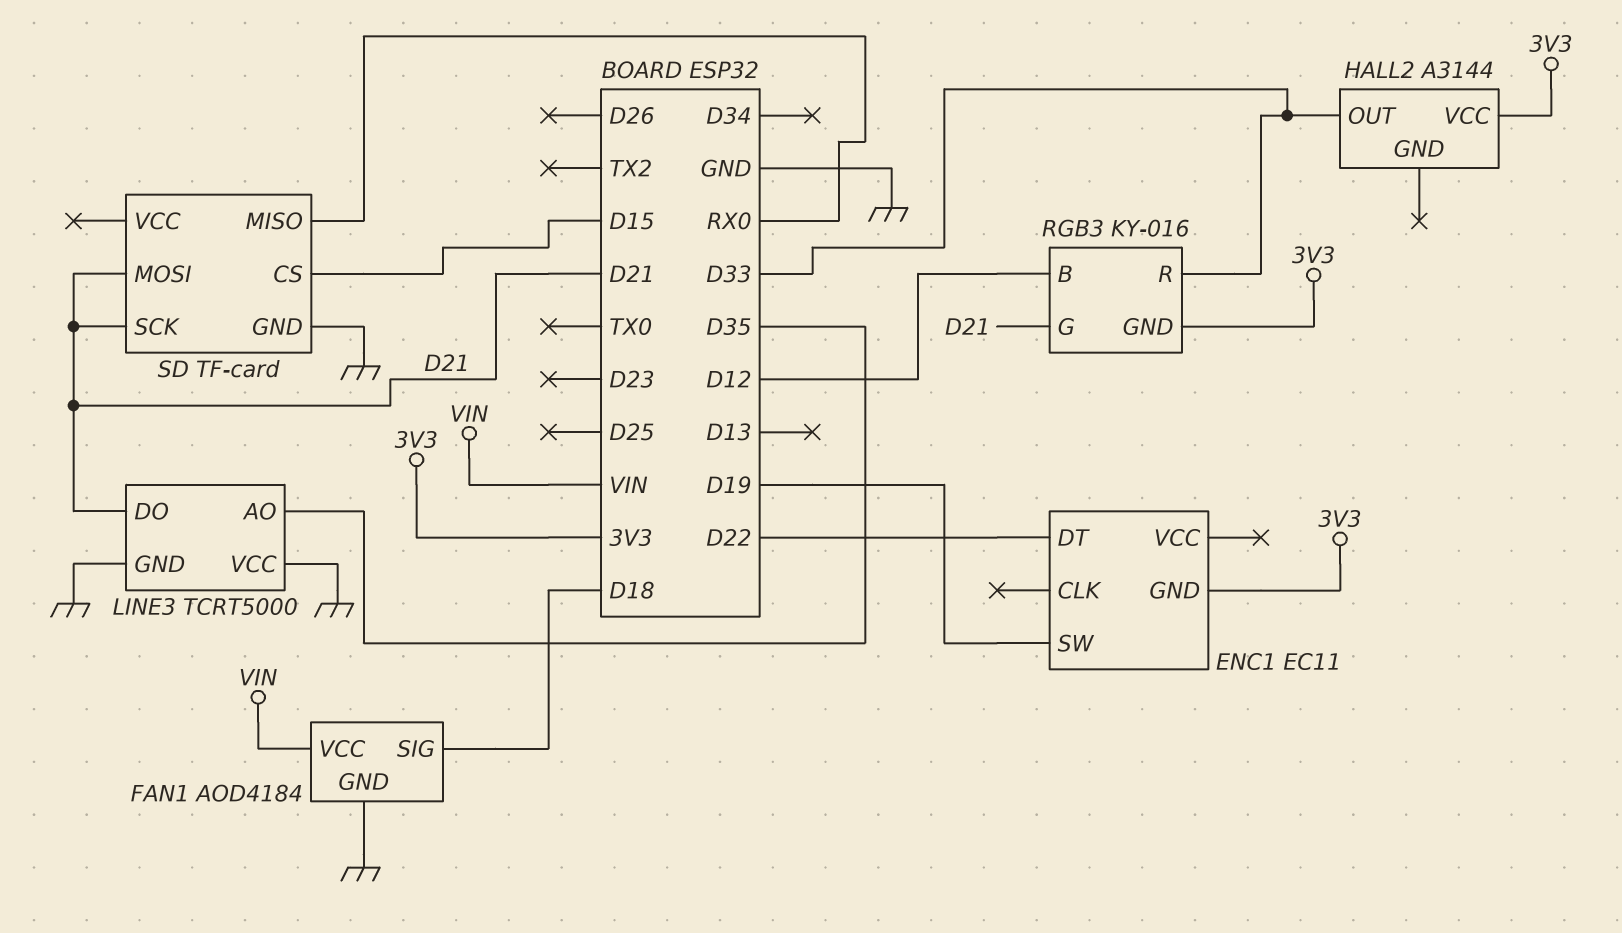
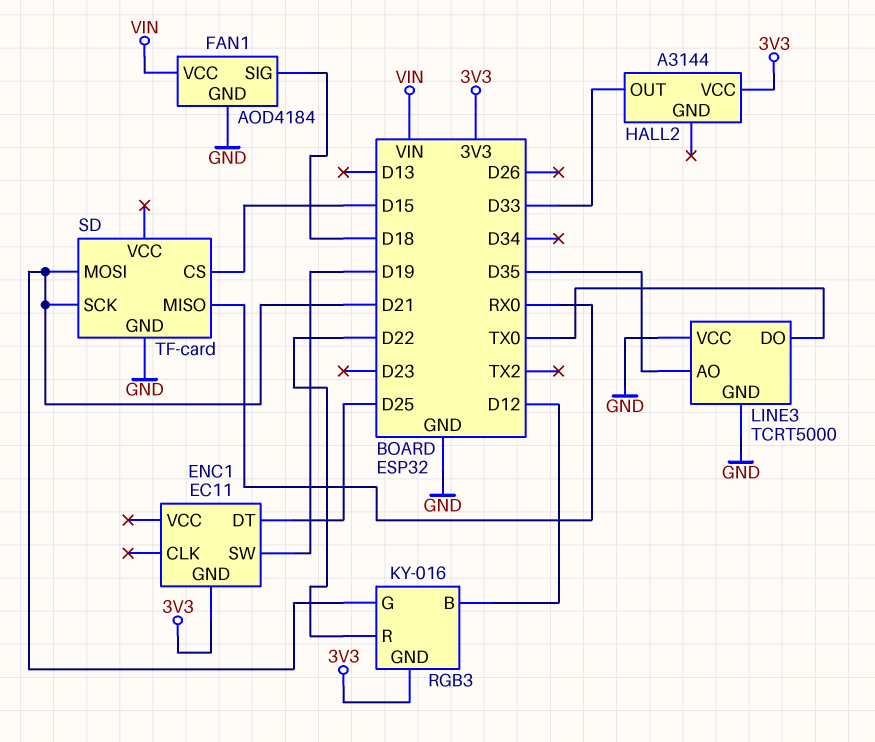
ENC1 pin DT: D22 -> D25
LINE3 pin DO: D21 -> TX0
RGB3 pin R: D33 -> D22

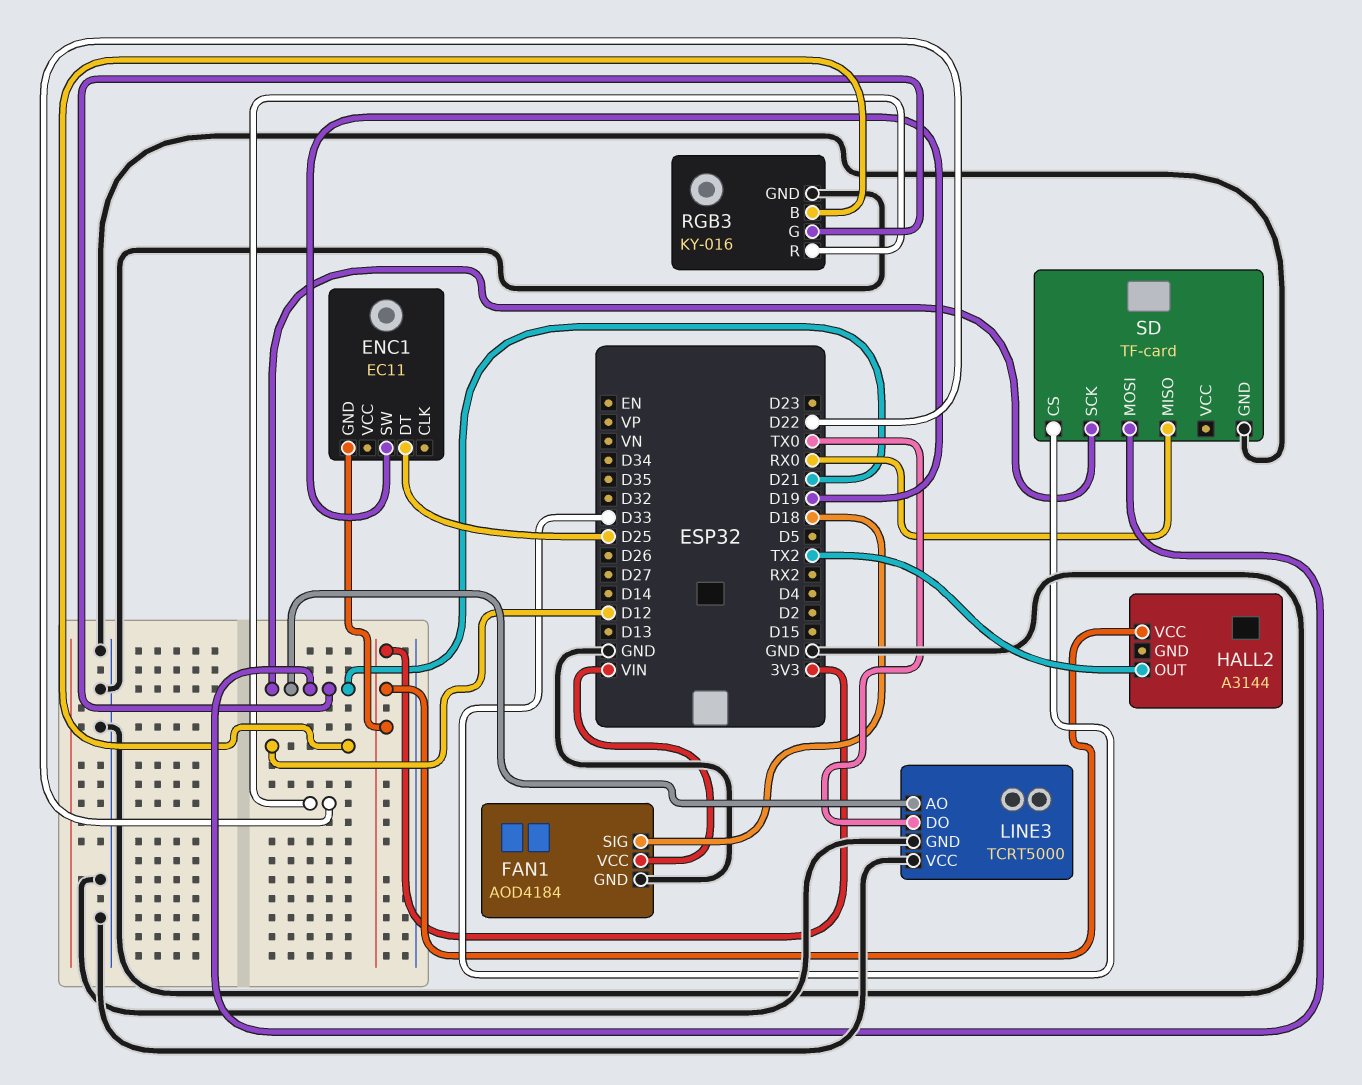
HALL2 pin OUT: D33 -> TX2
LINE3 pin AO: D35 -> D21
RGB3 pin GND: 3V3 -> GND
SD pin CS: D15 -> D33

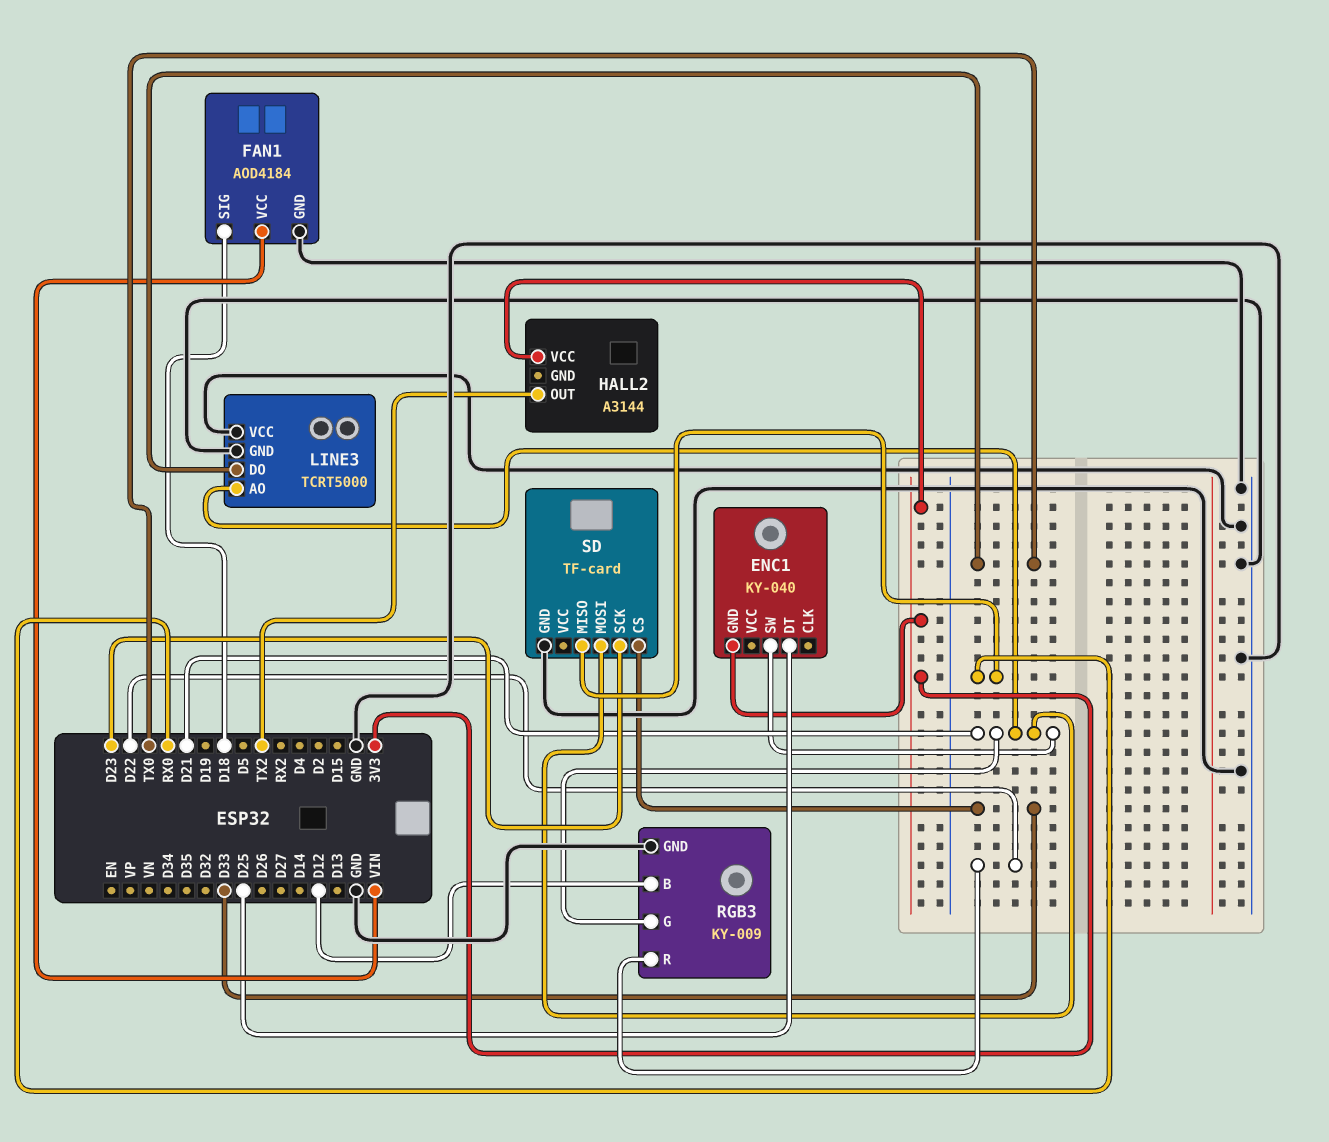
ENC1: EC11 -> KY-040
ENC1 pin SW: D19 -> D21
RGB3: KY-016 -> KY-009
SD pin SCK: D21 -> D23

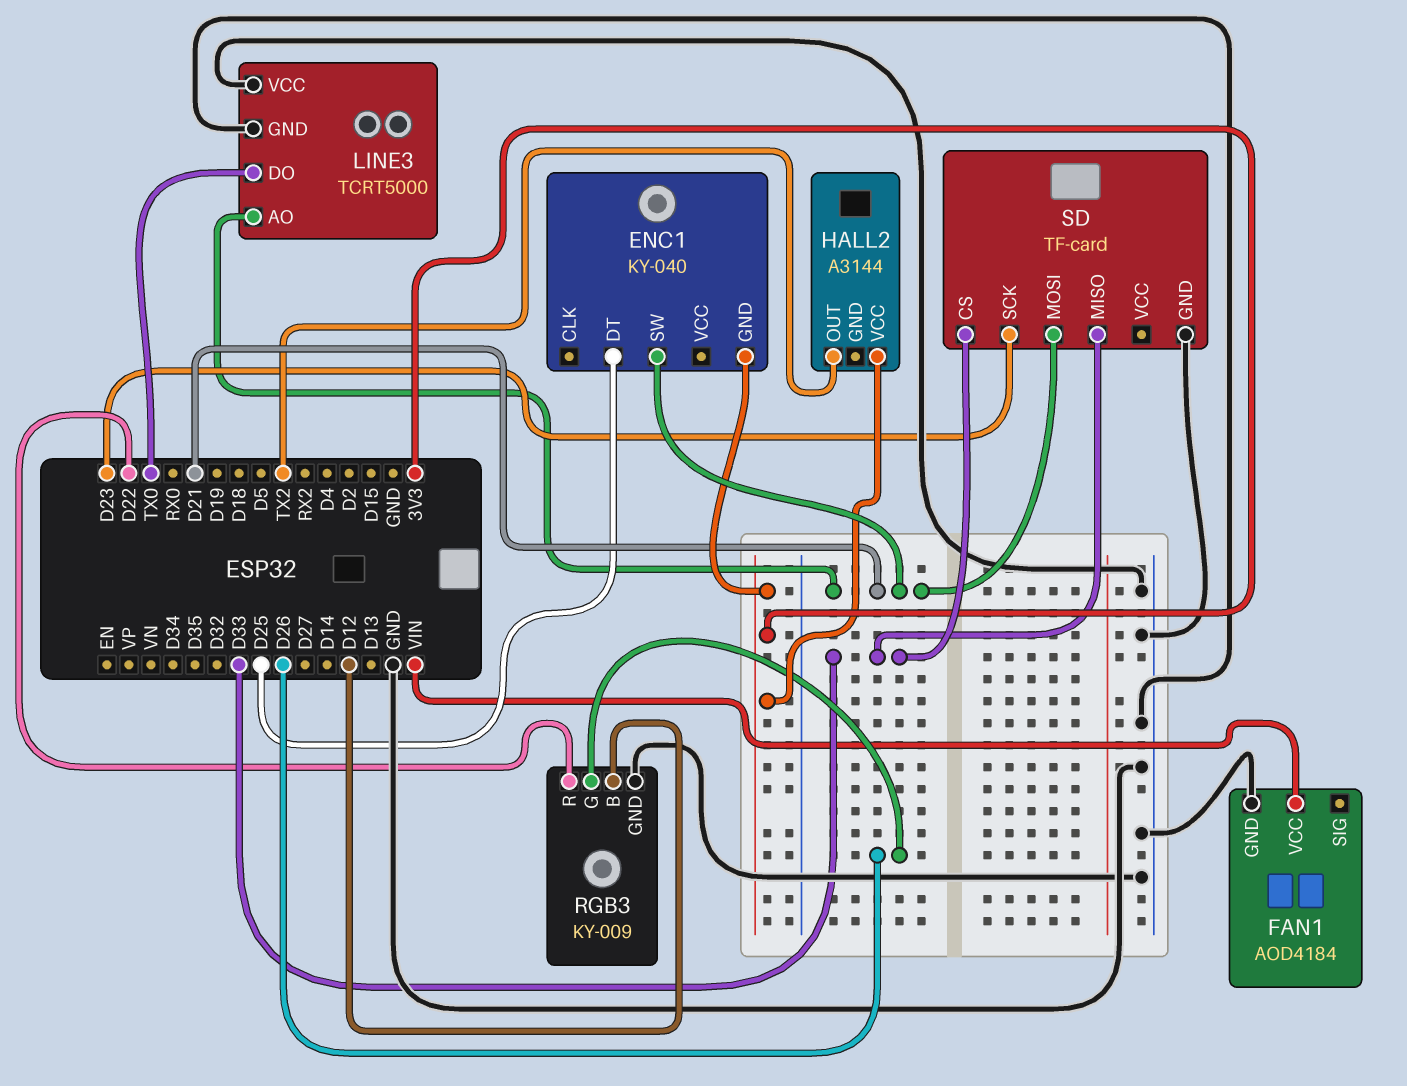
FAN1 pin SIG: D18 -> none
RGB3 pin G: D21 -> D26
SD pin MISO: RX0 -> D33

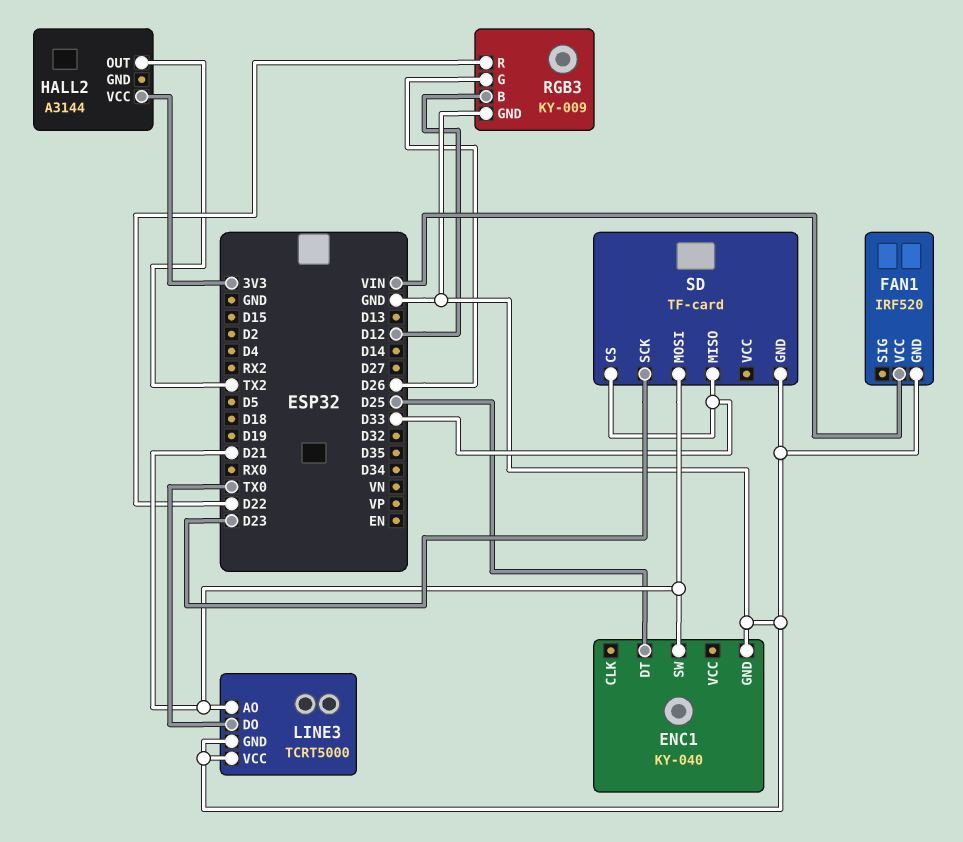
ENC1 pin GND: 3V3 -> GND
FAN1: AOD4184 -> IRF520

